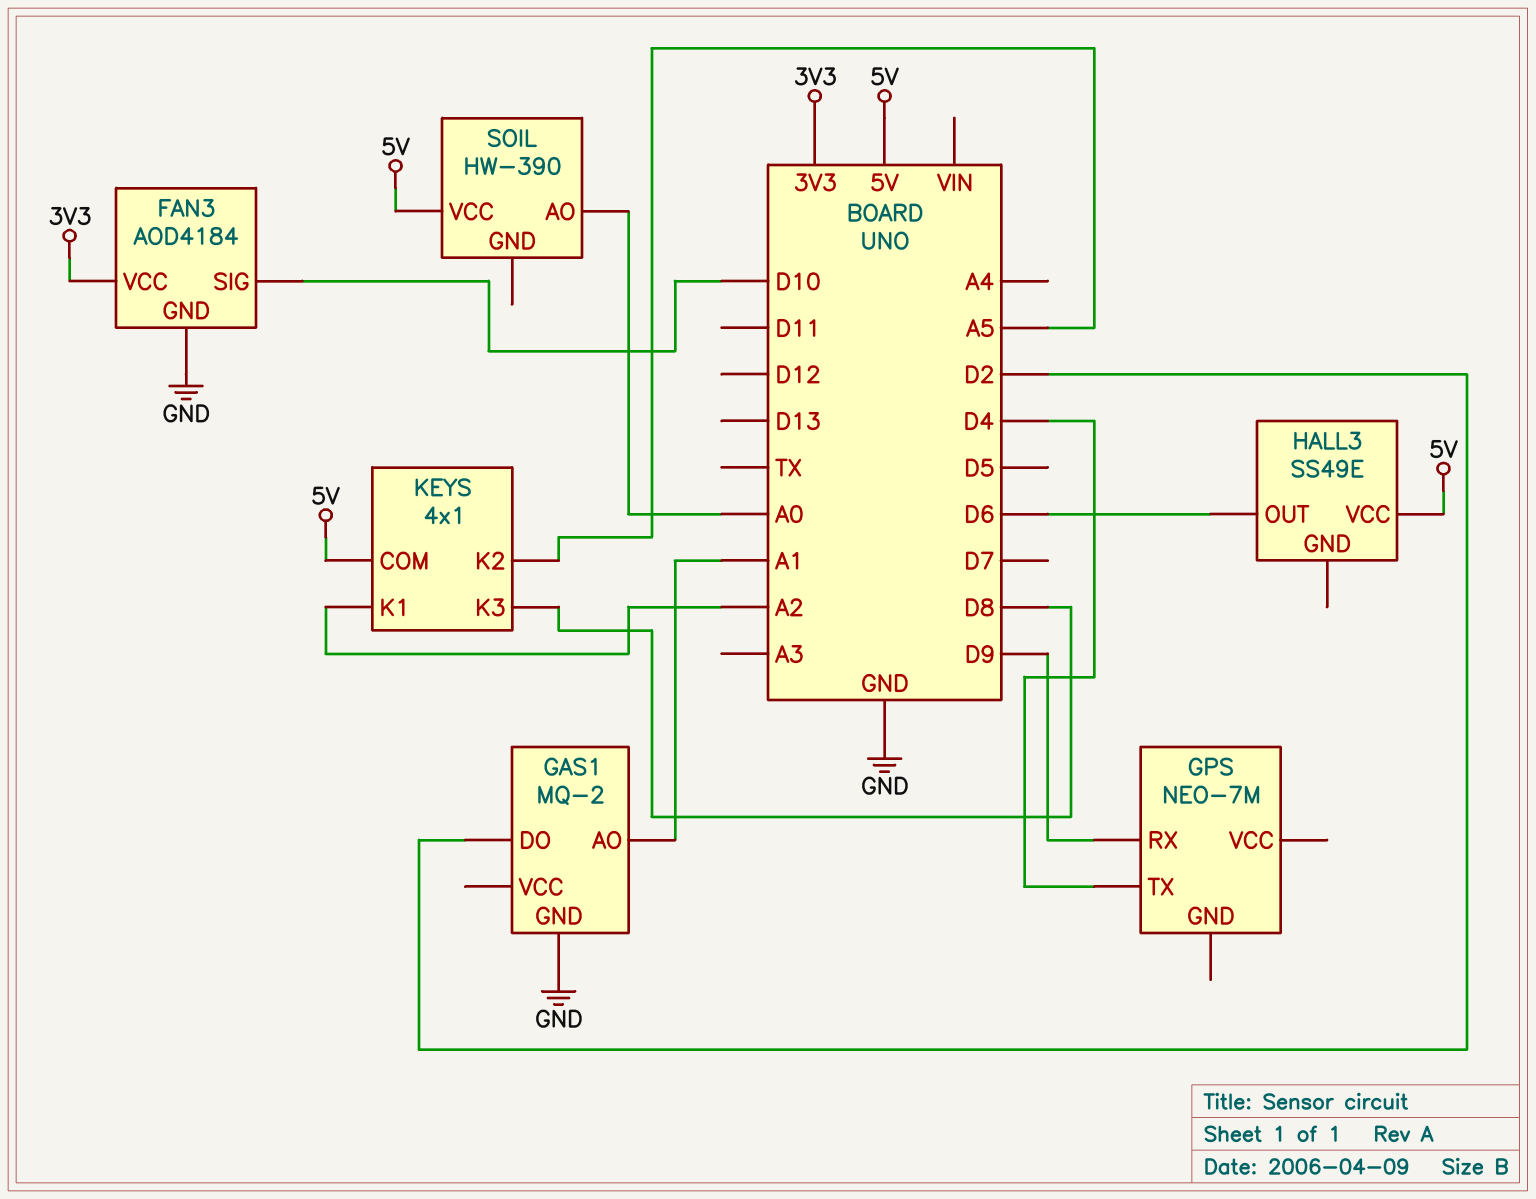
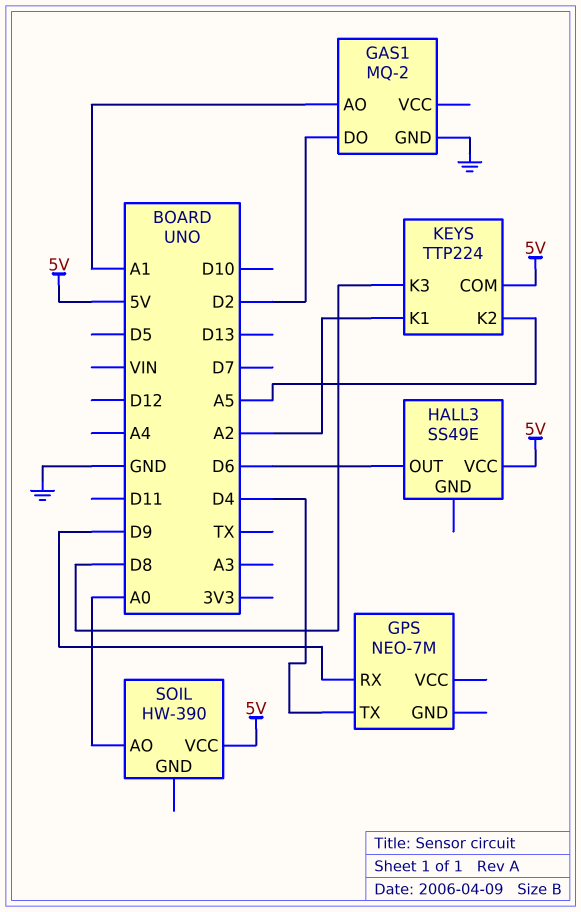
FAN3: AOD4184 -> none
FAN3 pin GND: GND -> none
FAN3 pin SIG: D10 -> none
FAN3 pin VCC: 3V3 -> none
KEYS: 4x1 -> TTP224

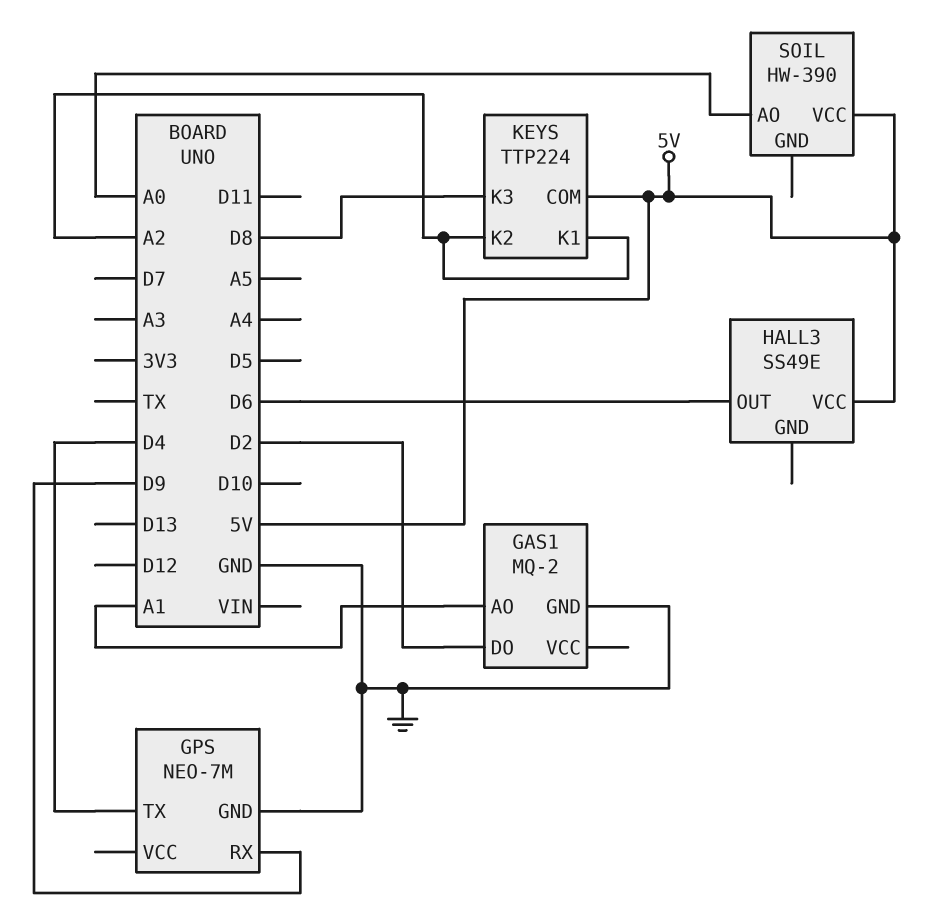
GPS pin GND: none -> GND
KEYS pin K2: A5 -> A2

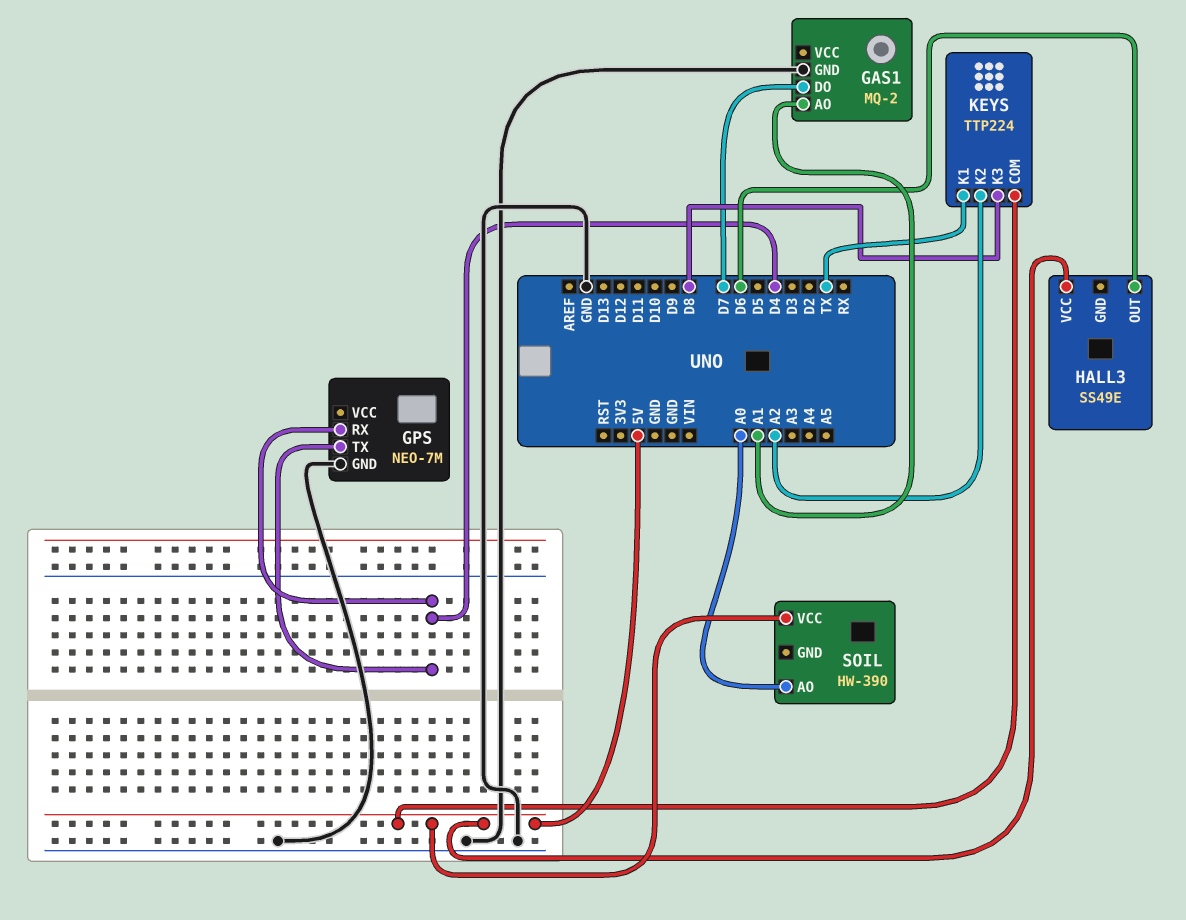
GAS1 pin DO: D2 -> D7
GPS pin RX: D9 -> D4
KEYS pin K1: A2 -> TX

